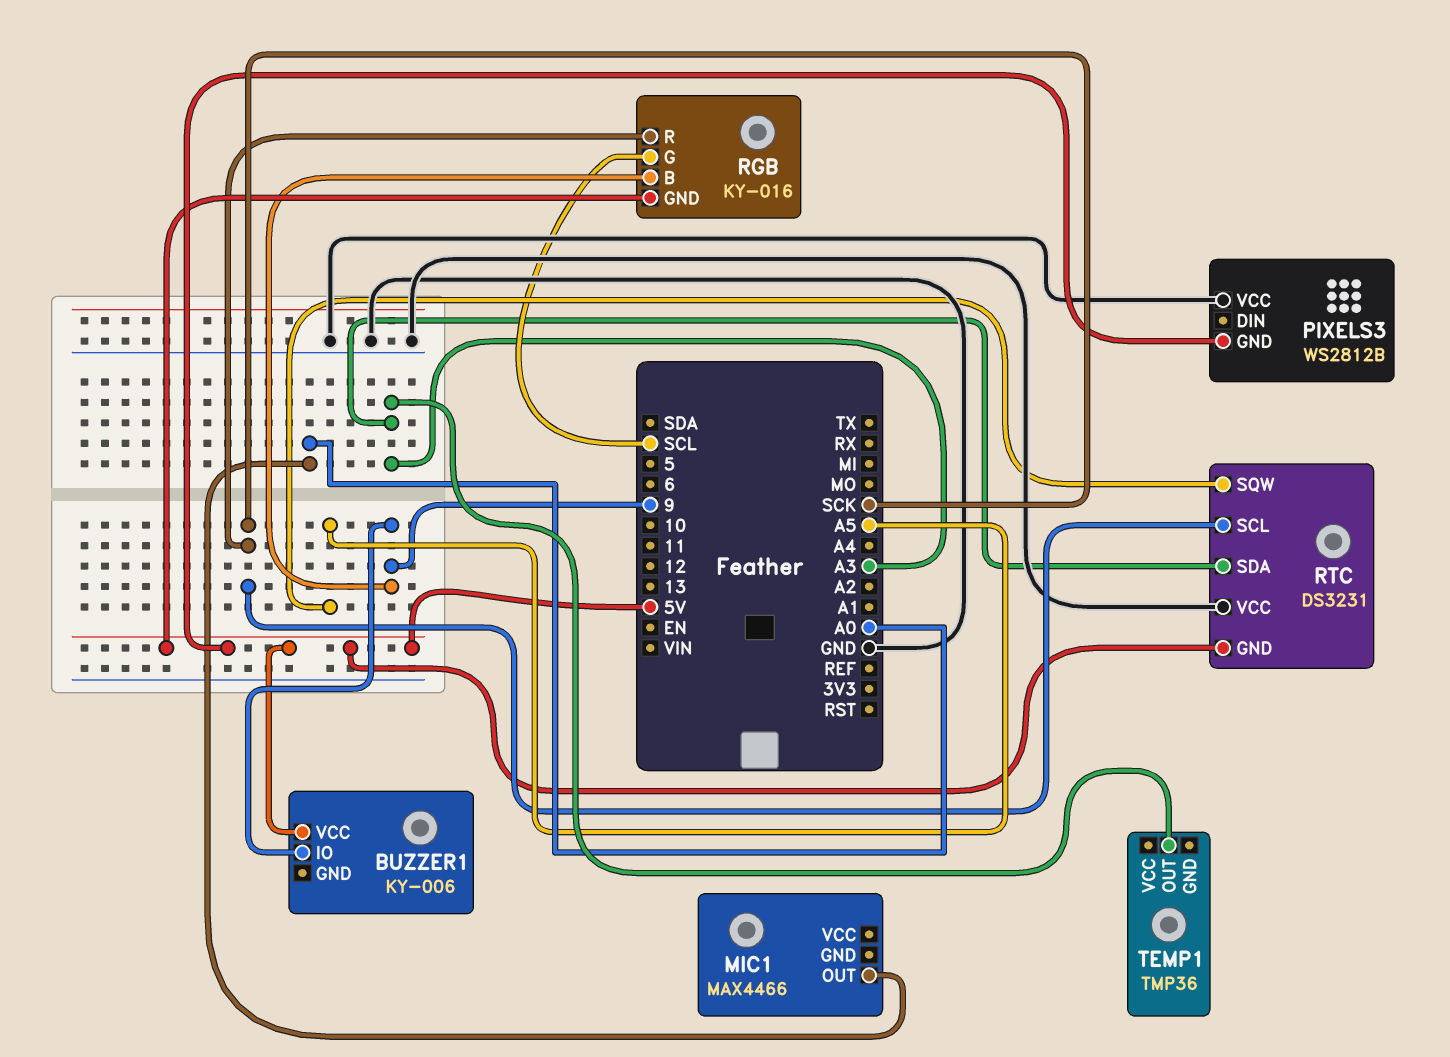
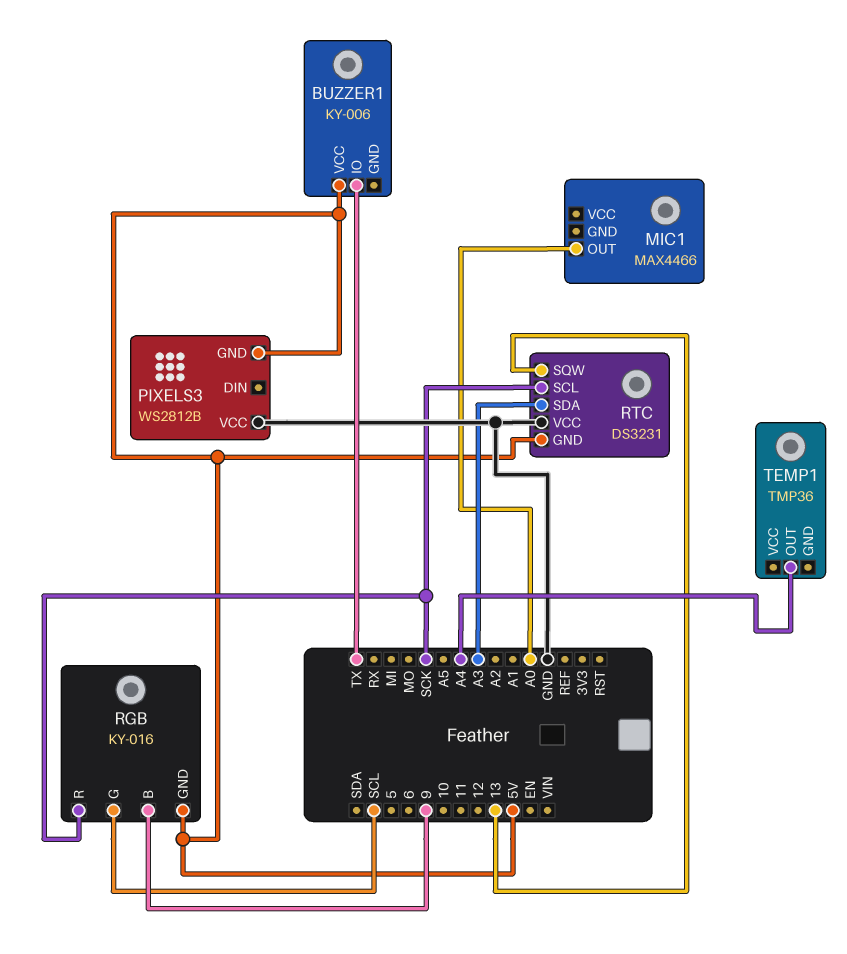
BUZZER1 pin IO: 9 -> TX
RTC pin SQW: A5 -> 13
TEMP1 pin OUT: A3 -> A4

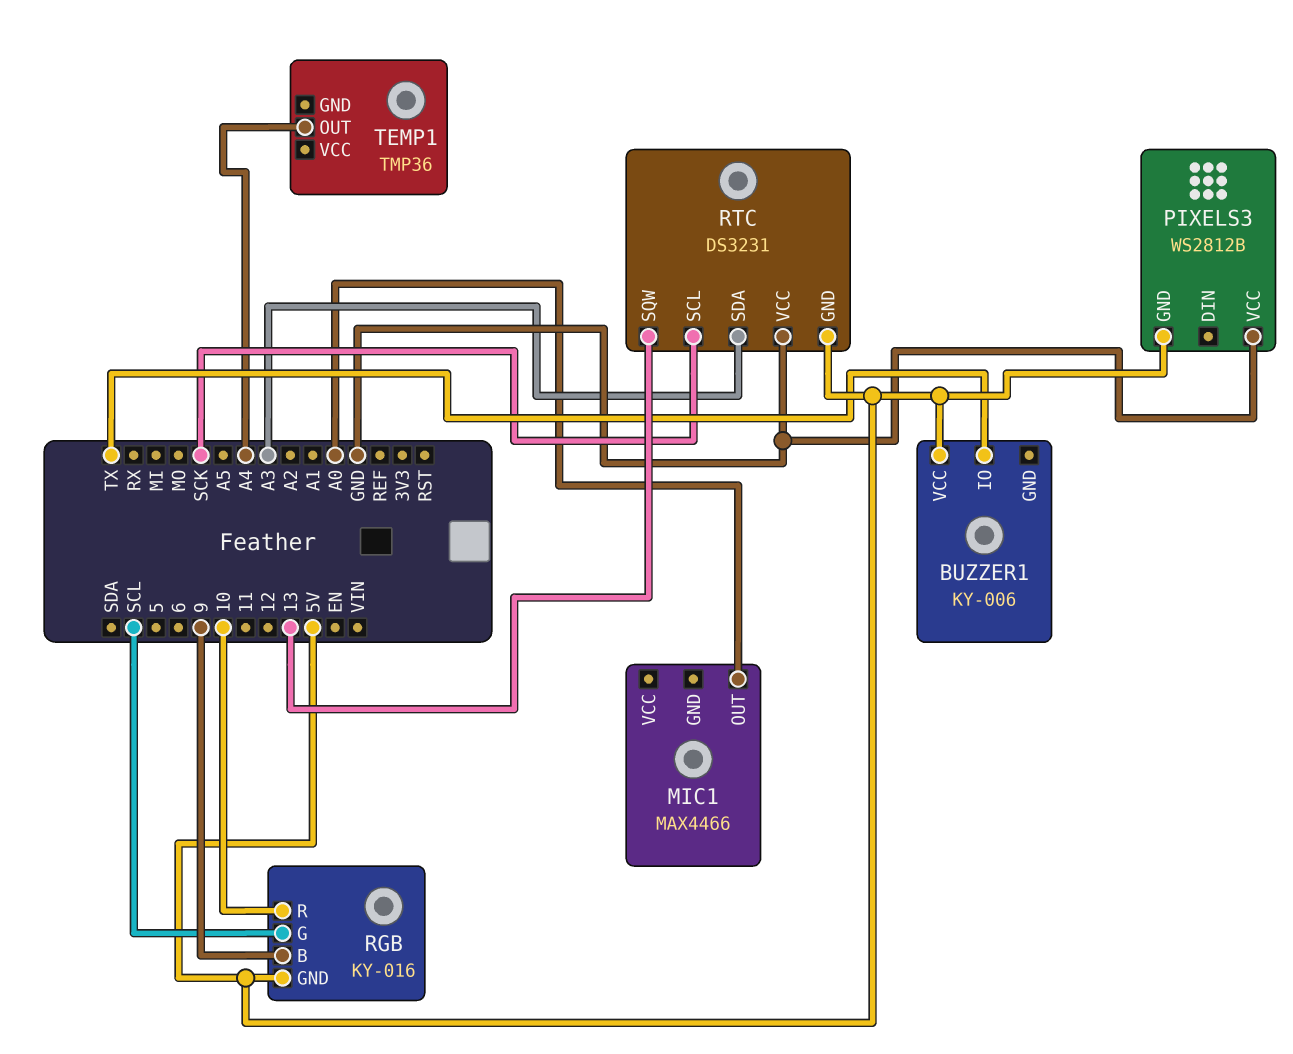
RGB pin R: SCK -> 10

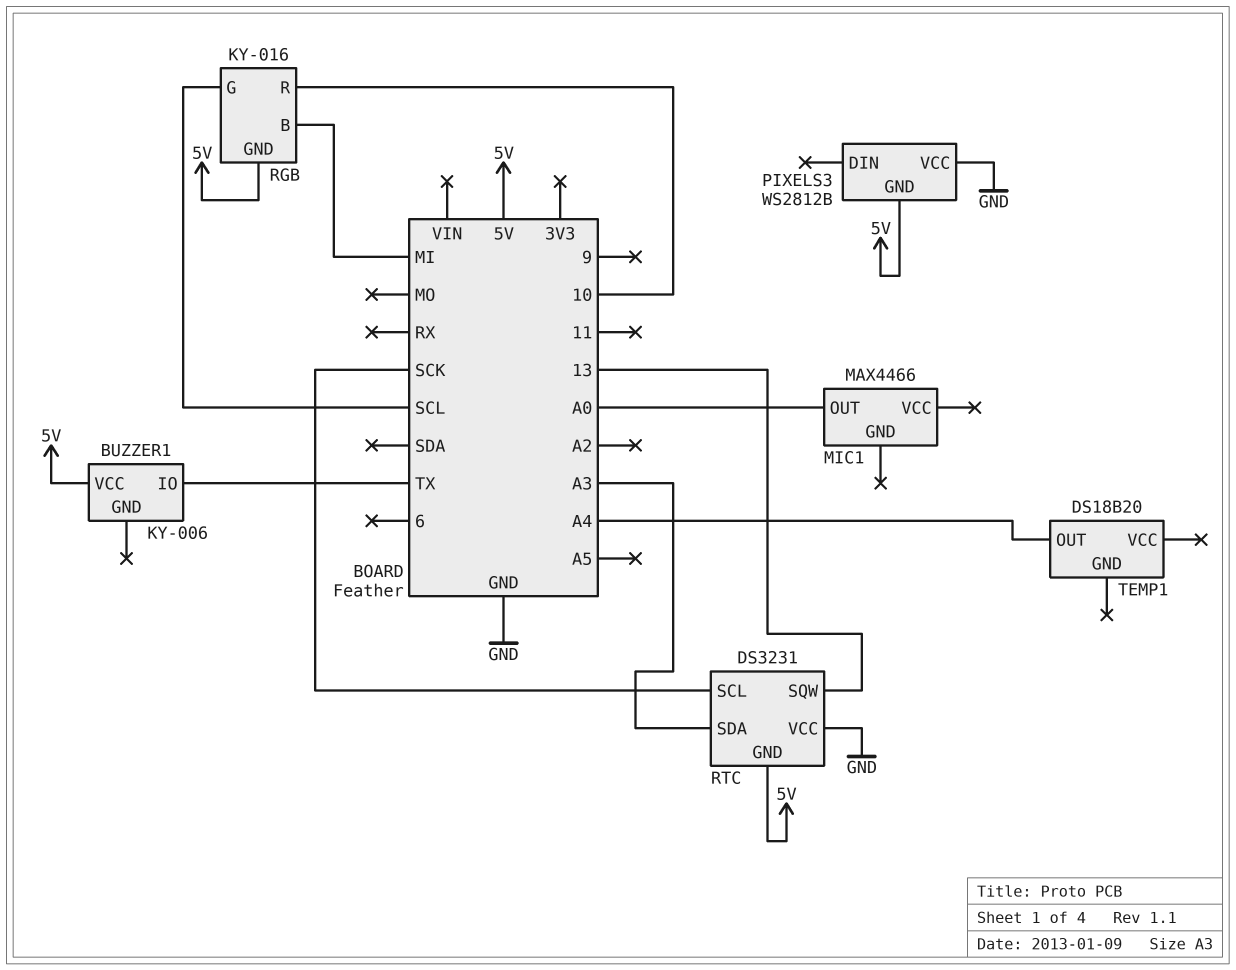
RGB pin B: 9 -> MI
TEMP1: TMP36 -> DS18B20

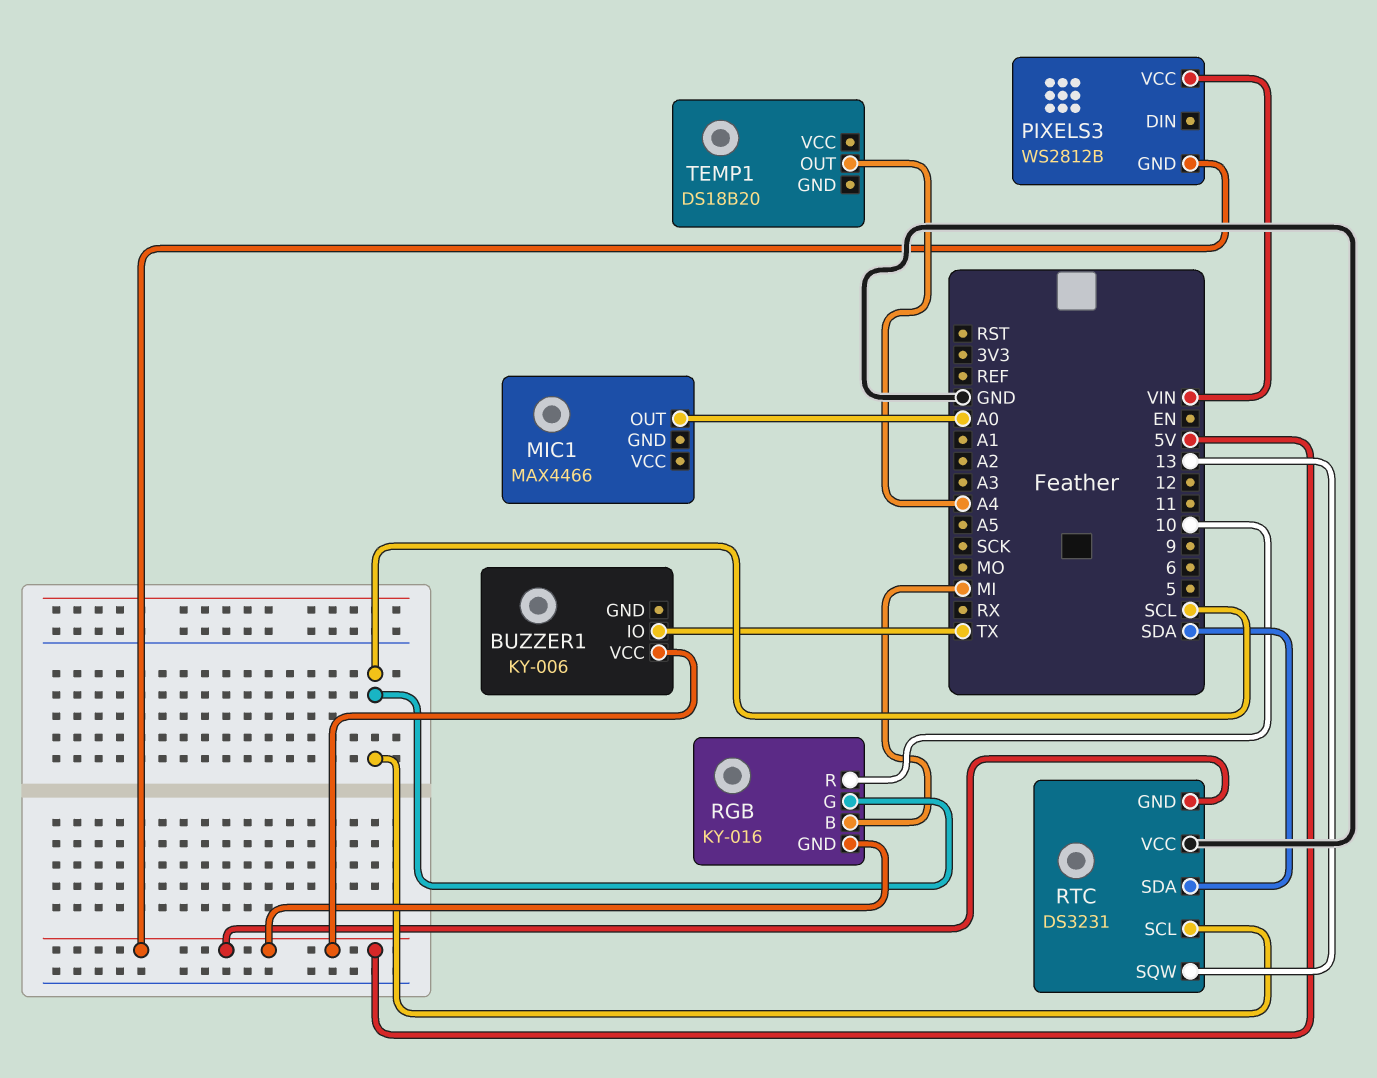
PIXELS3 pin VCC: GND -> VIN
RTC pin SCL: SCK -> SCL
RTC pin SDA: A3 -> SDA

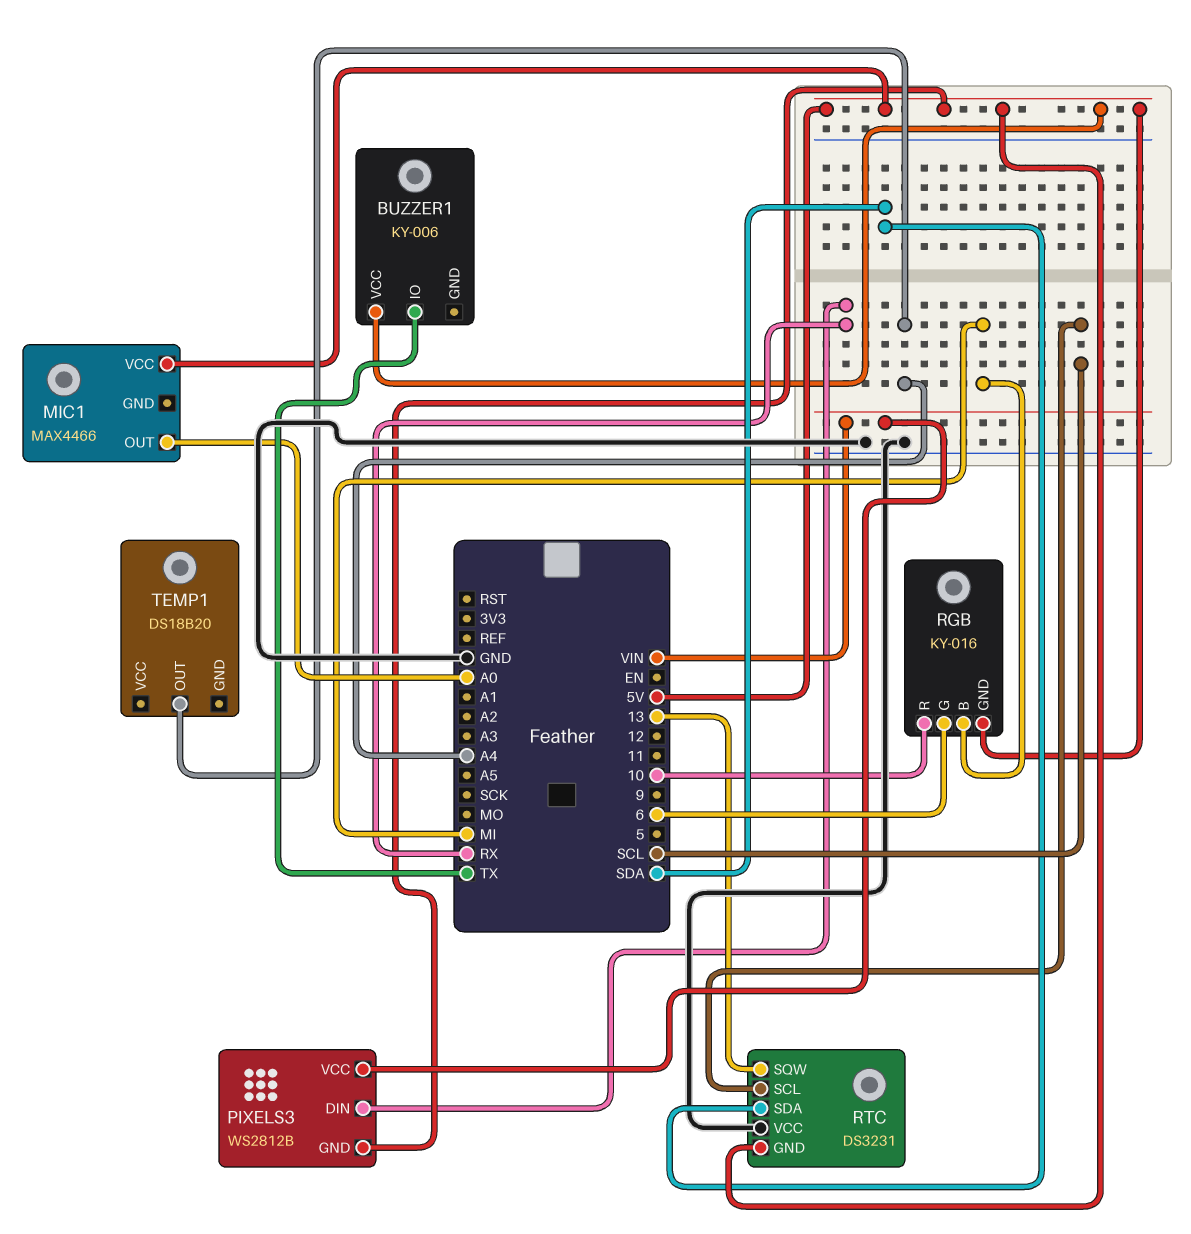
MIC1 pin VCC: none -> 5V
PIXELS3 pin DIN: none -> RX
RGB pin G: SCL -> 6

